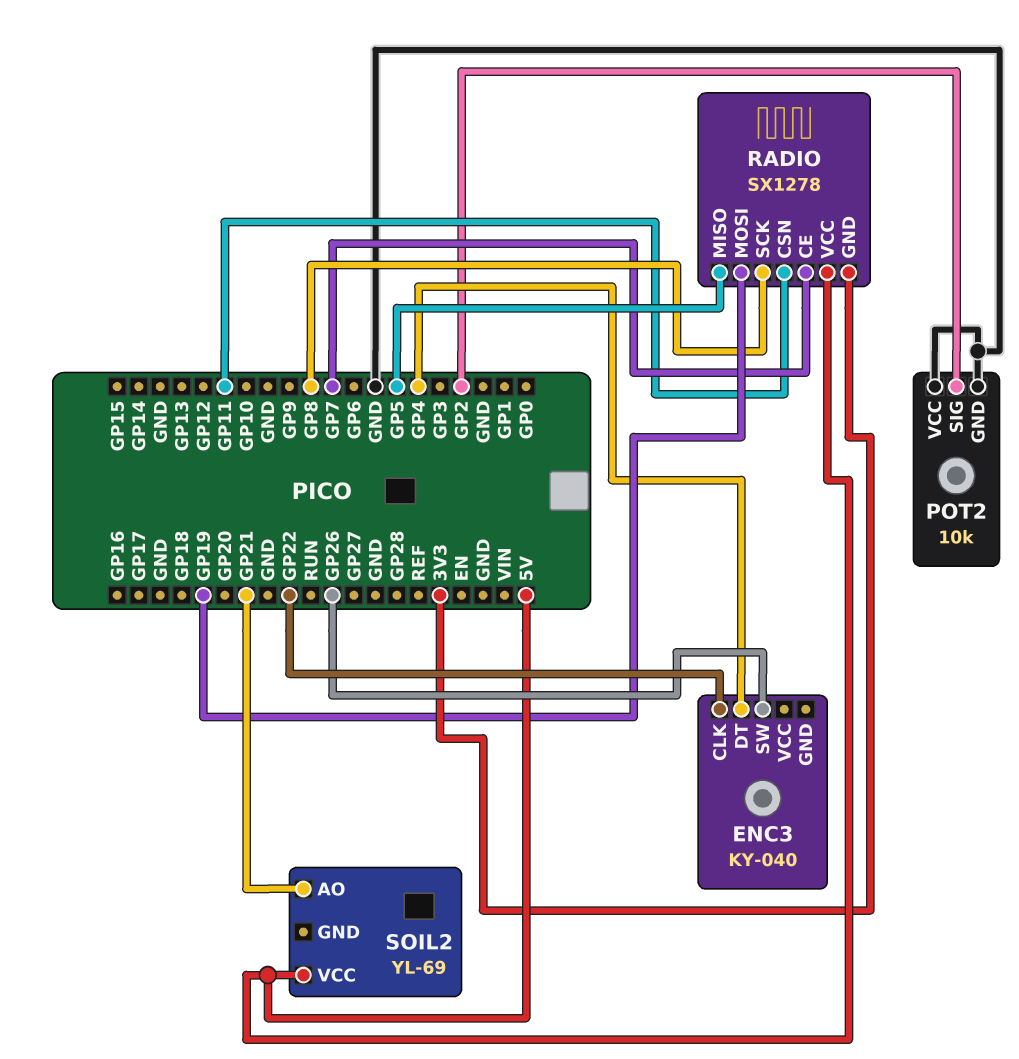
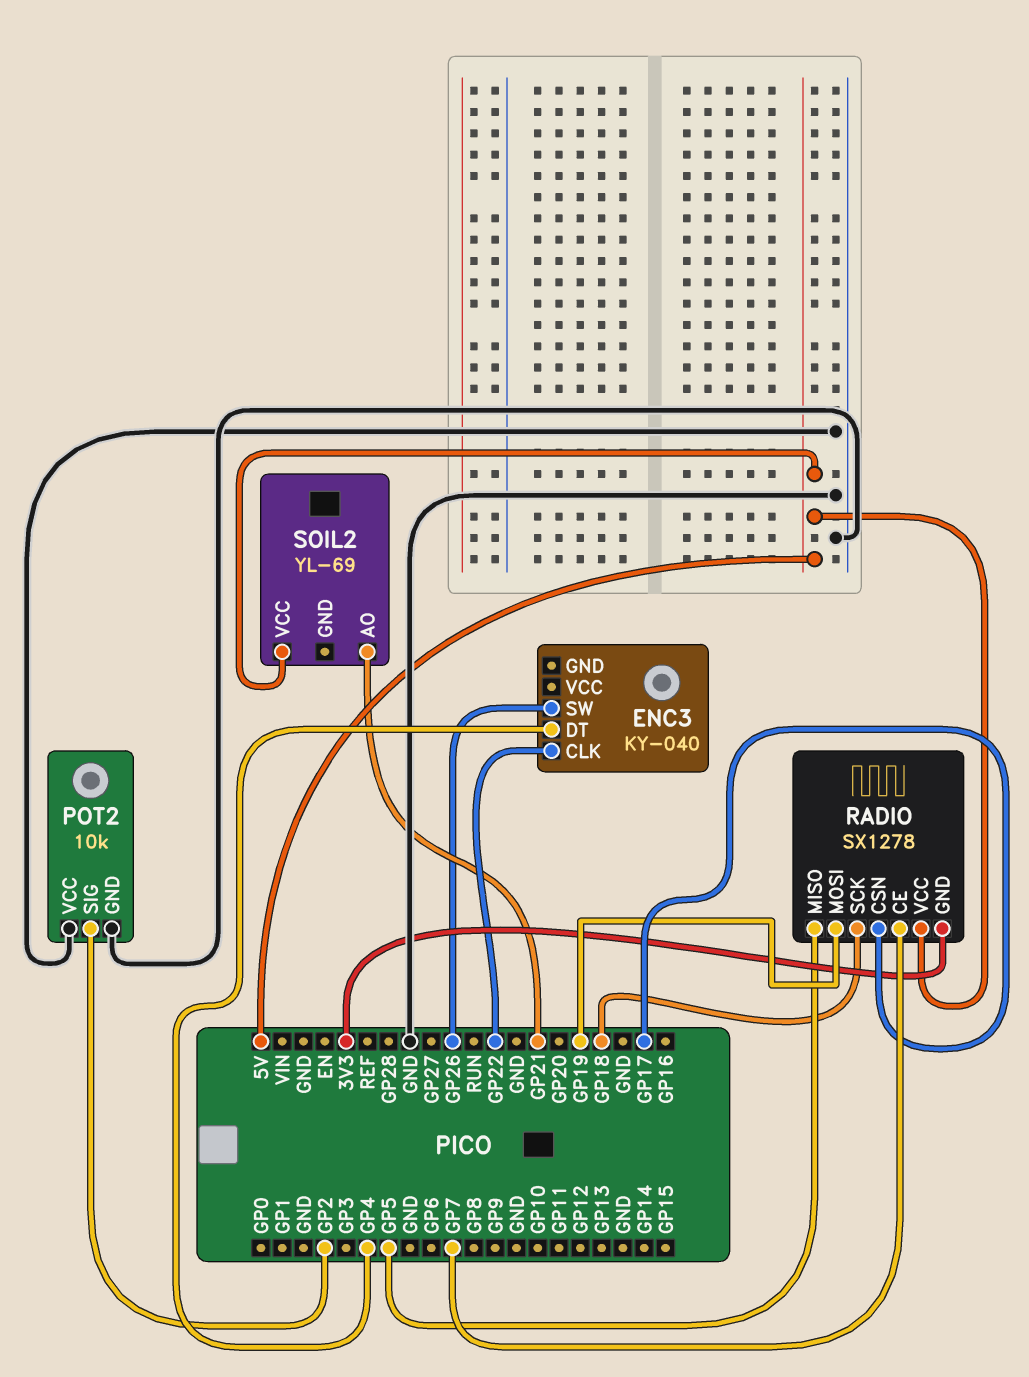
RADIO pin CSN: GP11 -> GP17
RADIO pin SCK: GP8 -> GP18

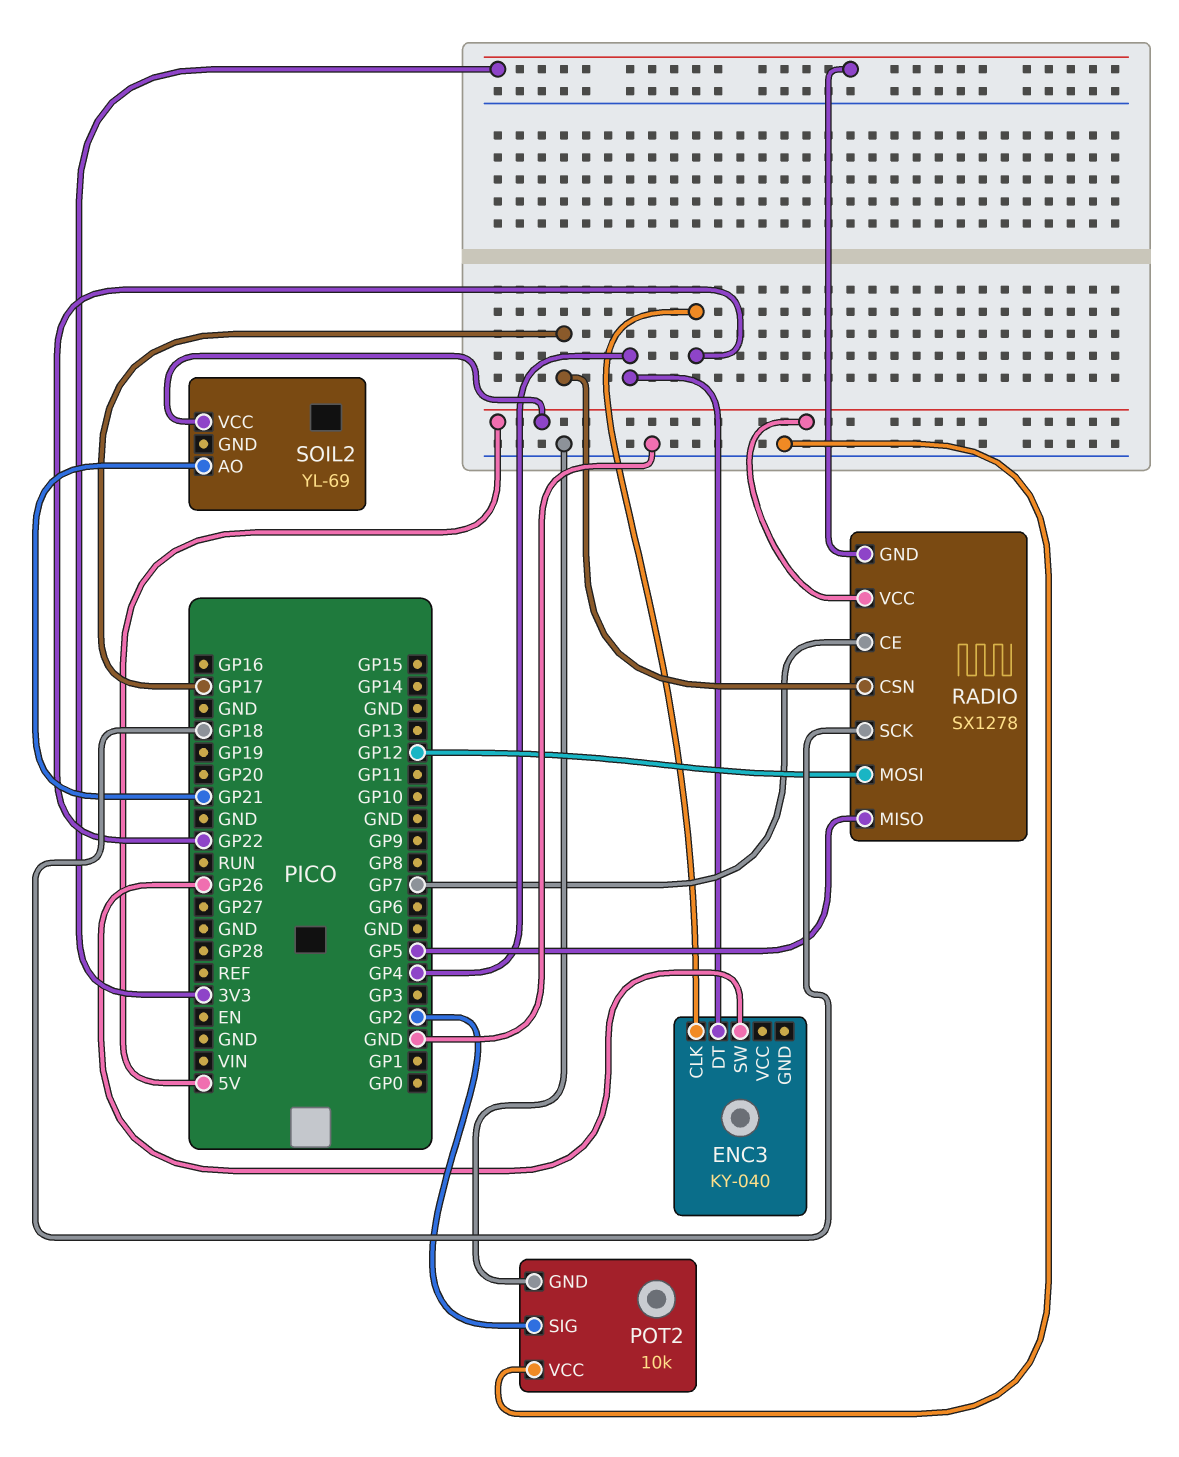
RADIO pin MOSI: GP19 -> GP12

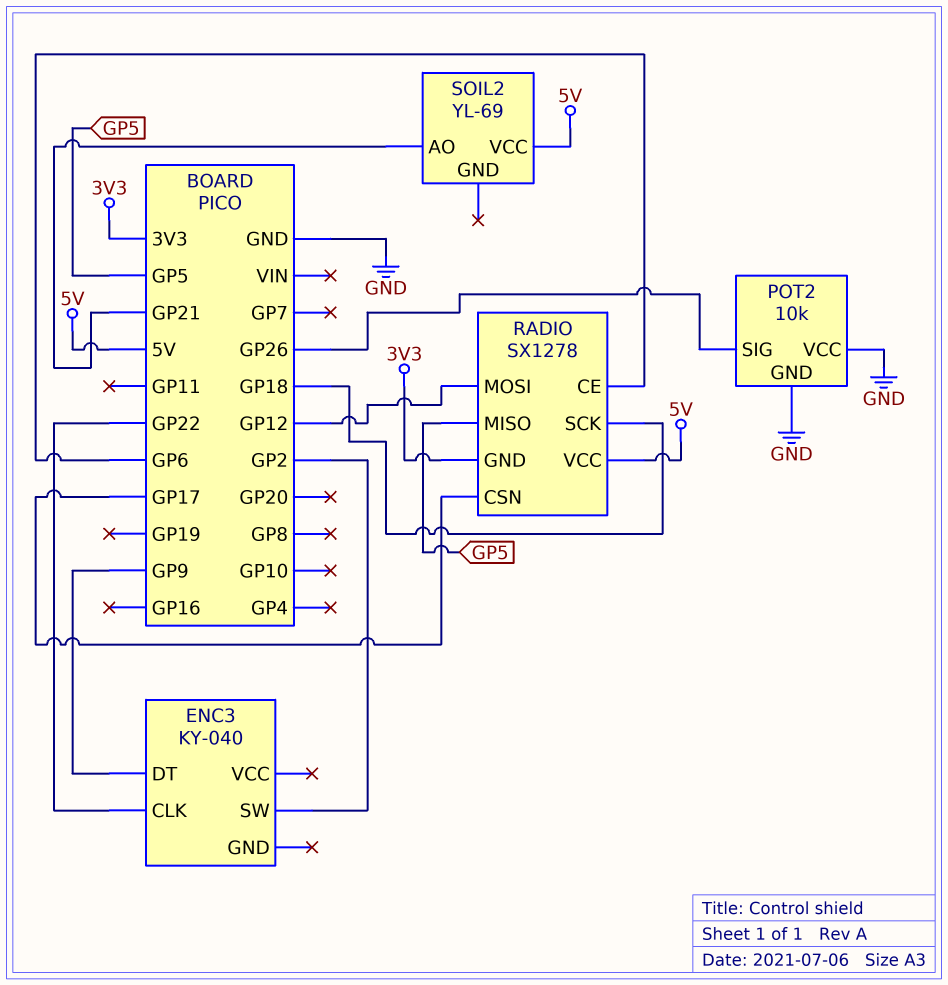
ENC3 pin DT: GP4 -> GP9
ENC3 pin SW: GP26 -> GP2
POT2 pin SIG: GP2 -> GP26
RADIO pin CE: GP7 -> GP6

